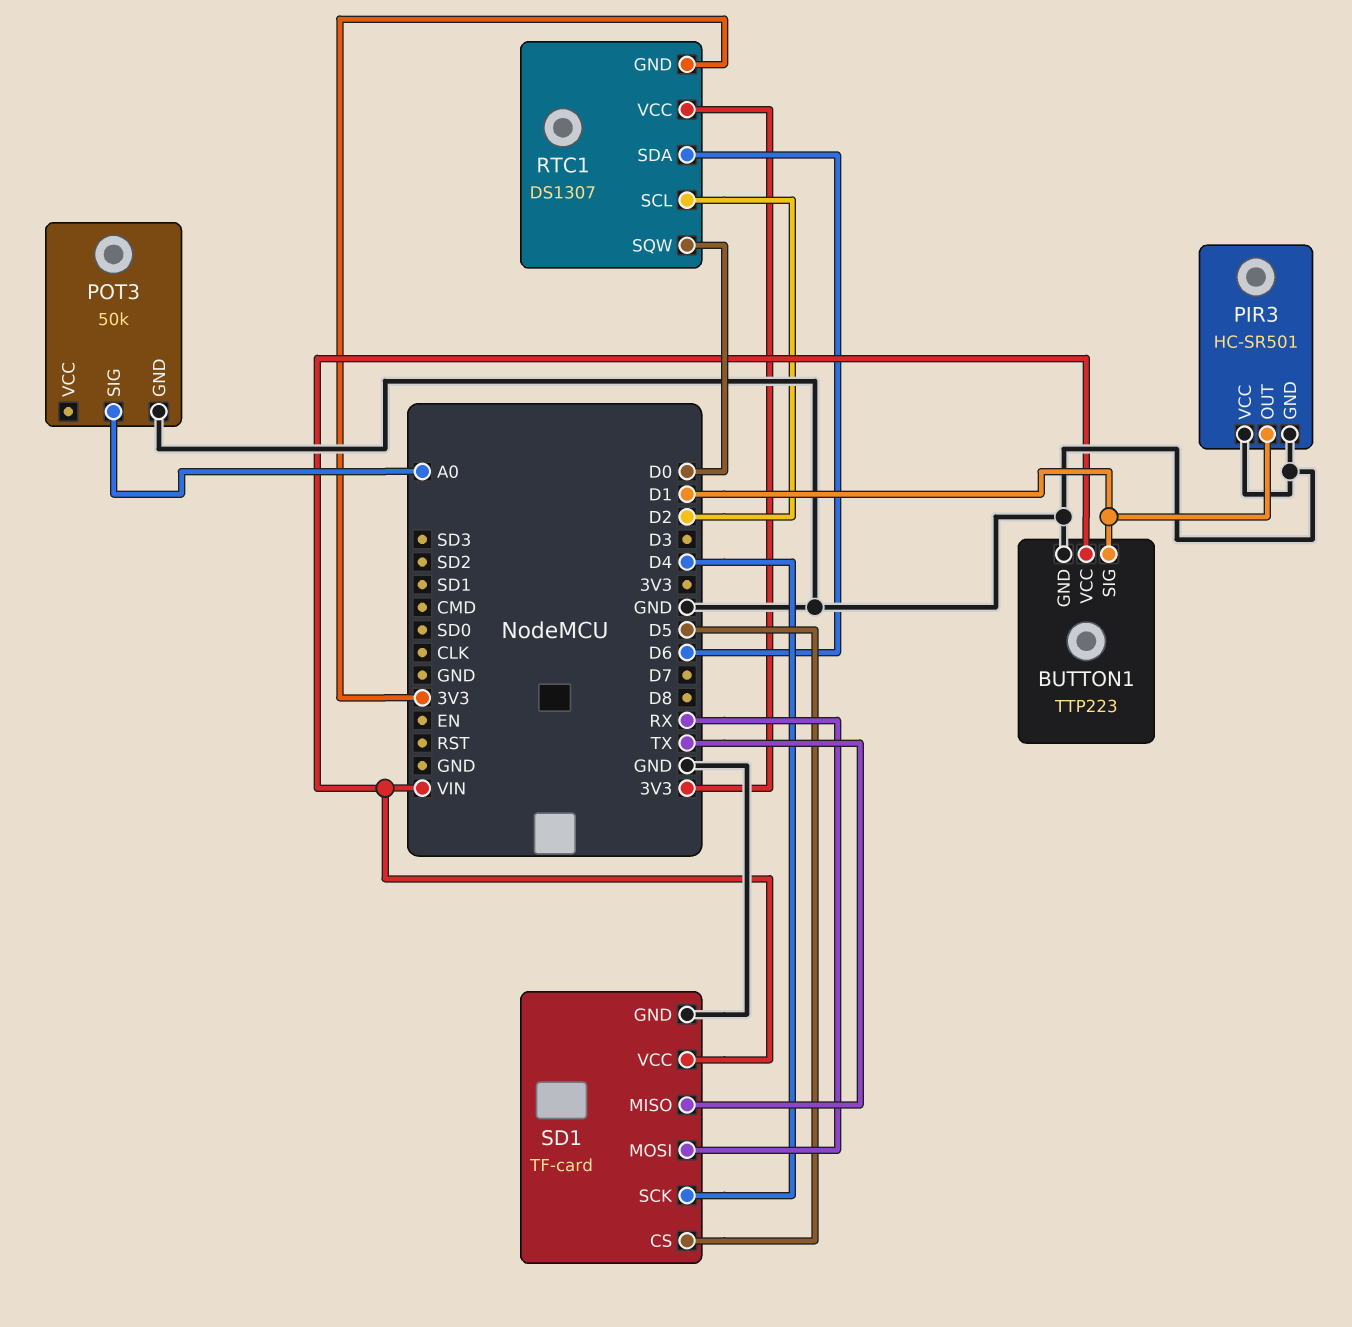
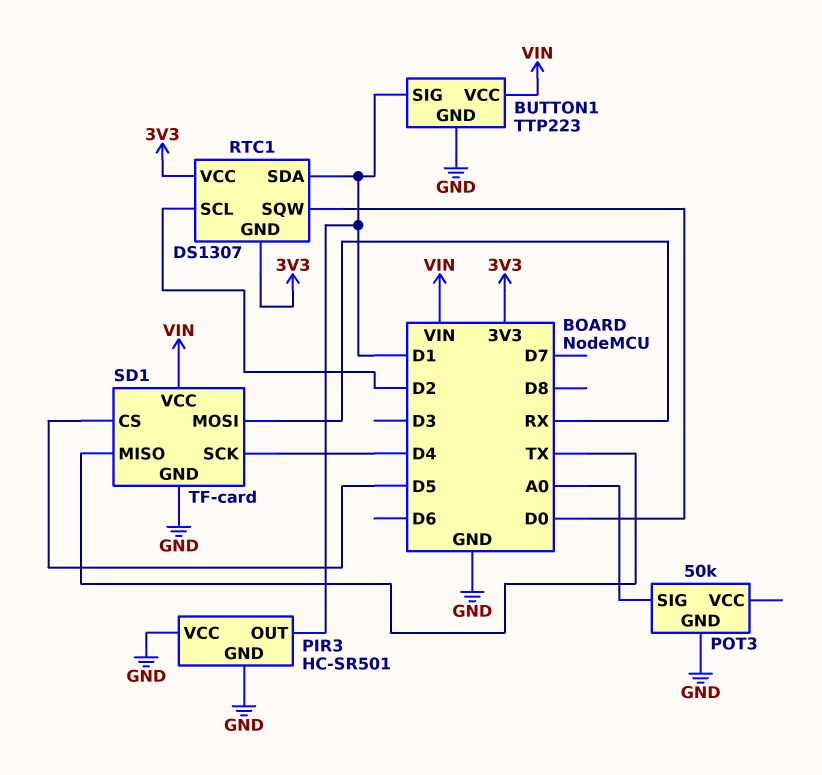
RTC1 pin SDA: D6 -> D1

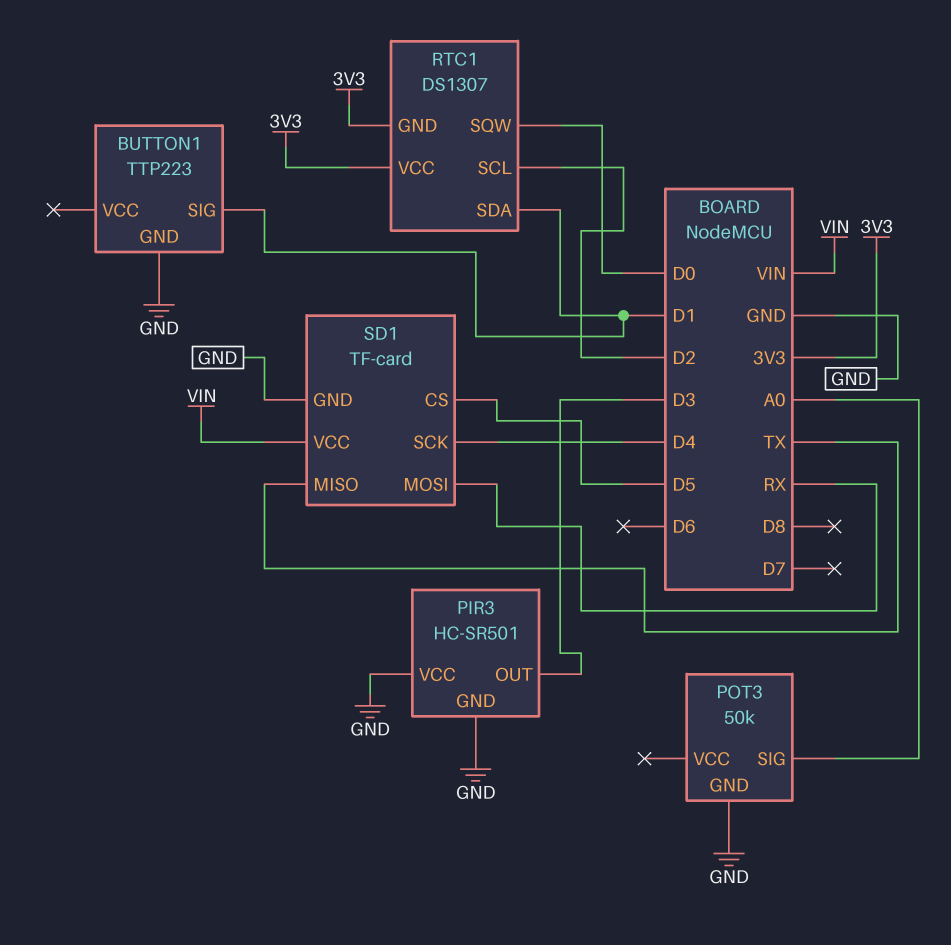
BUTTON1 pin VCC: VIN -> none
PIR3 pin OUT: D1 -> D3

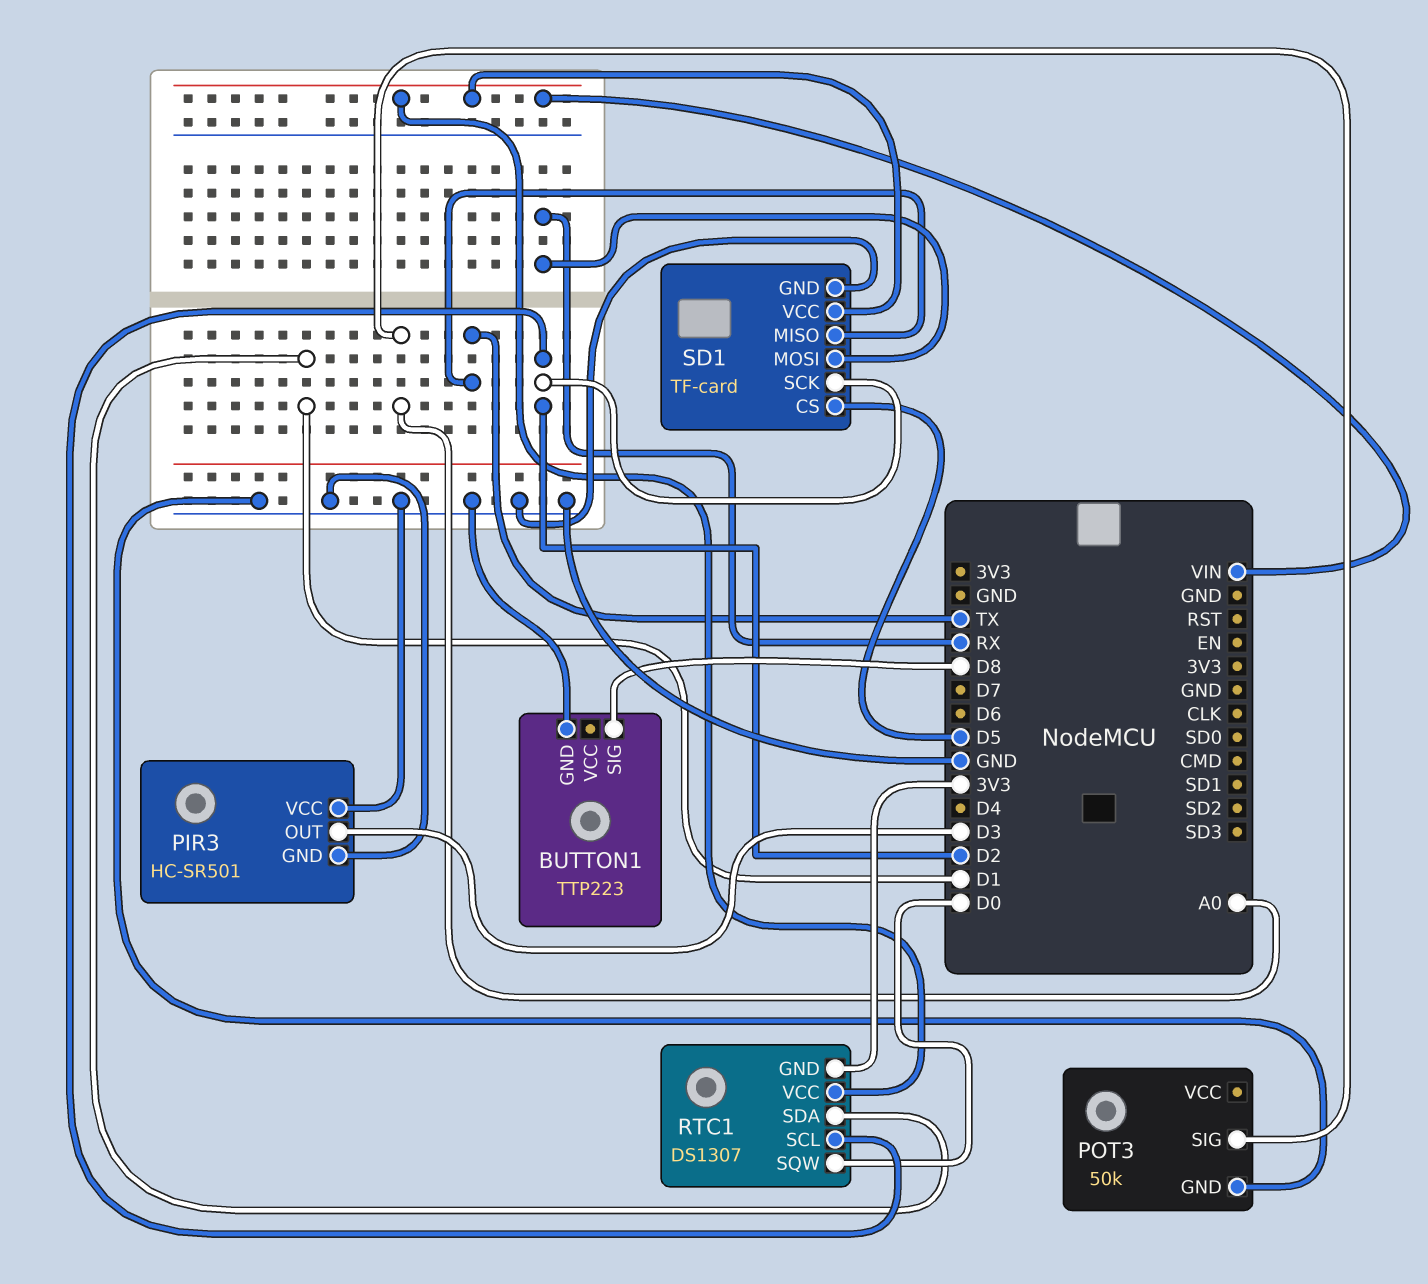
BUTTON1 pin SIG: D1 -> D8
RTC1 pin VCC: 3V3 -> VIN
SD1 pin SCK: D4 -> D2

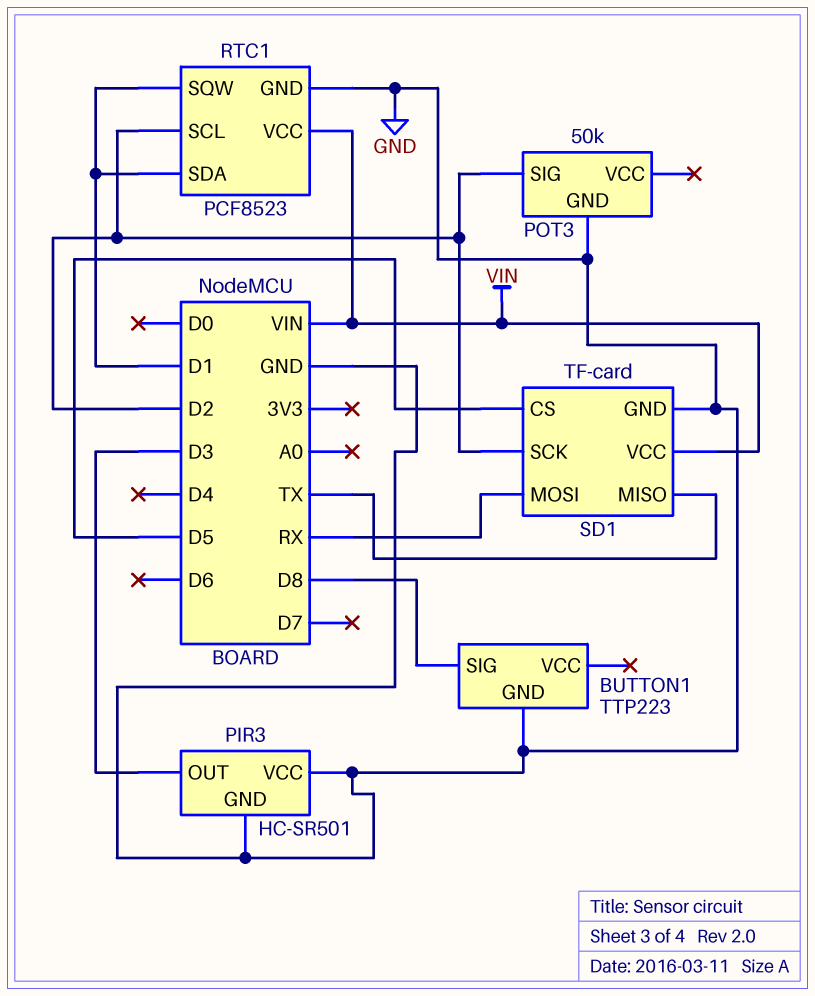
POT3 pin SIG: A0 -> D2
RTC1: DS1307 -> PCF8523
RTC1 pin GND: 3V3 -> GND
RTC1 pin SQW: D0 -> D1

